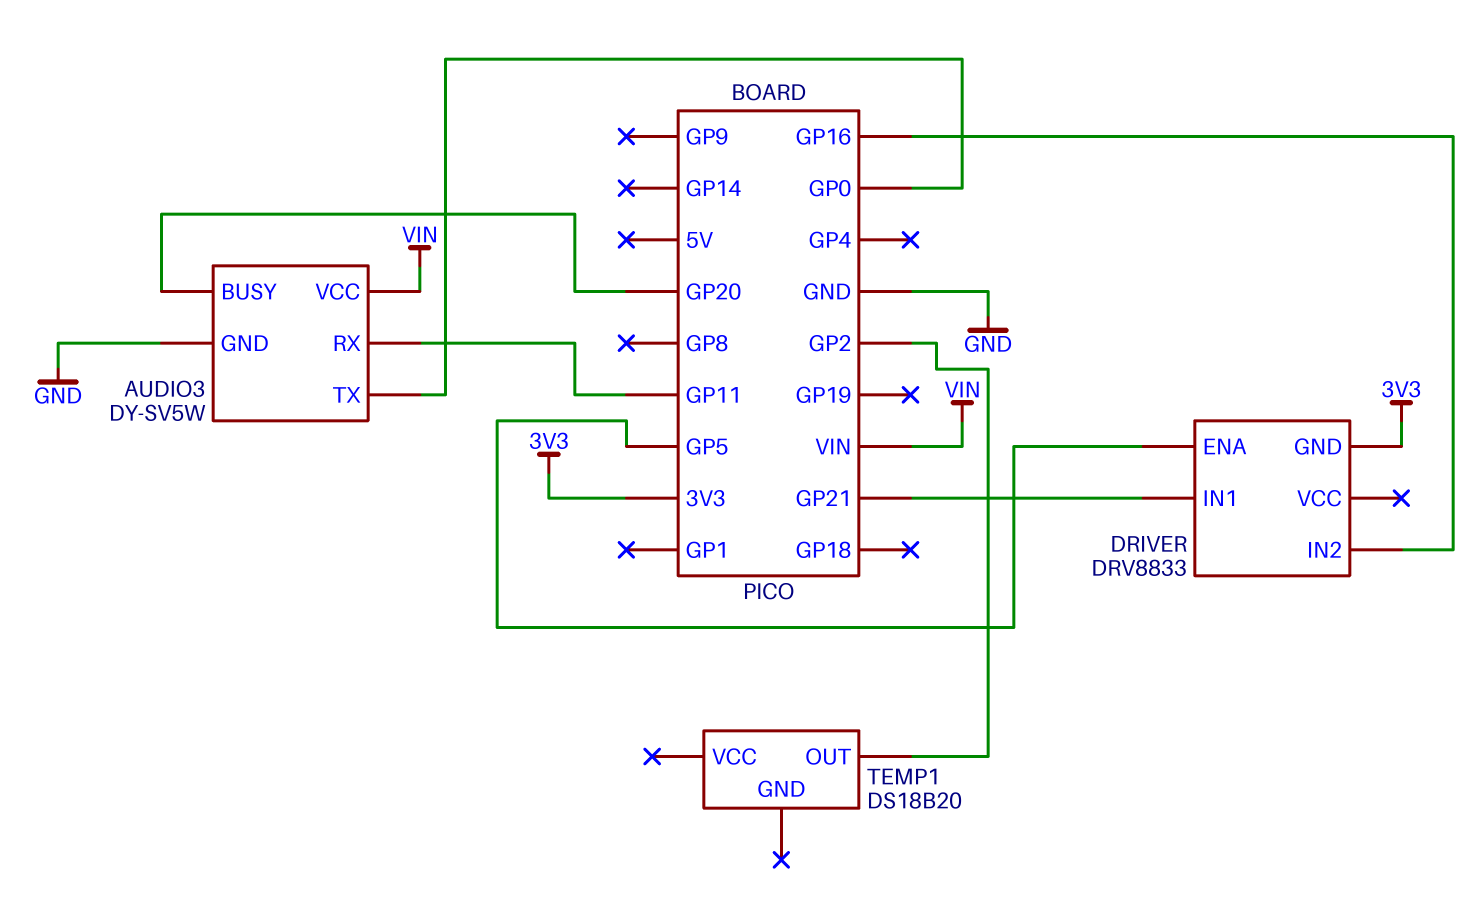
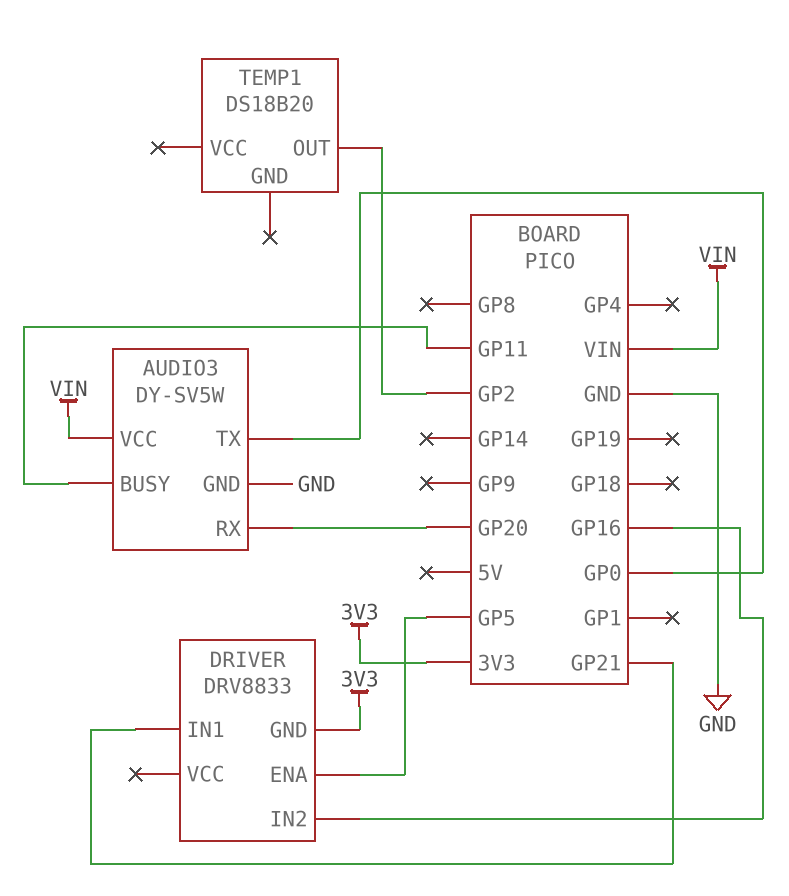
AUDIO3 pin BUSY: GP20 -> GP11
AUDIO3 pin RX: GP11 -> GP20

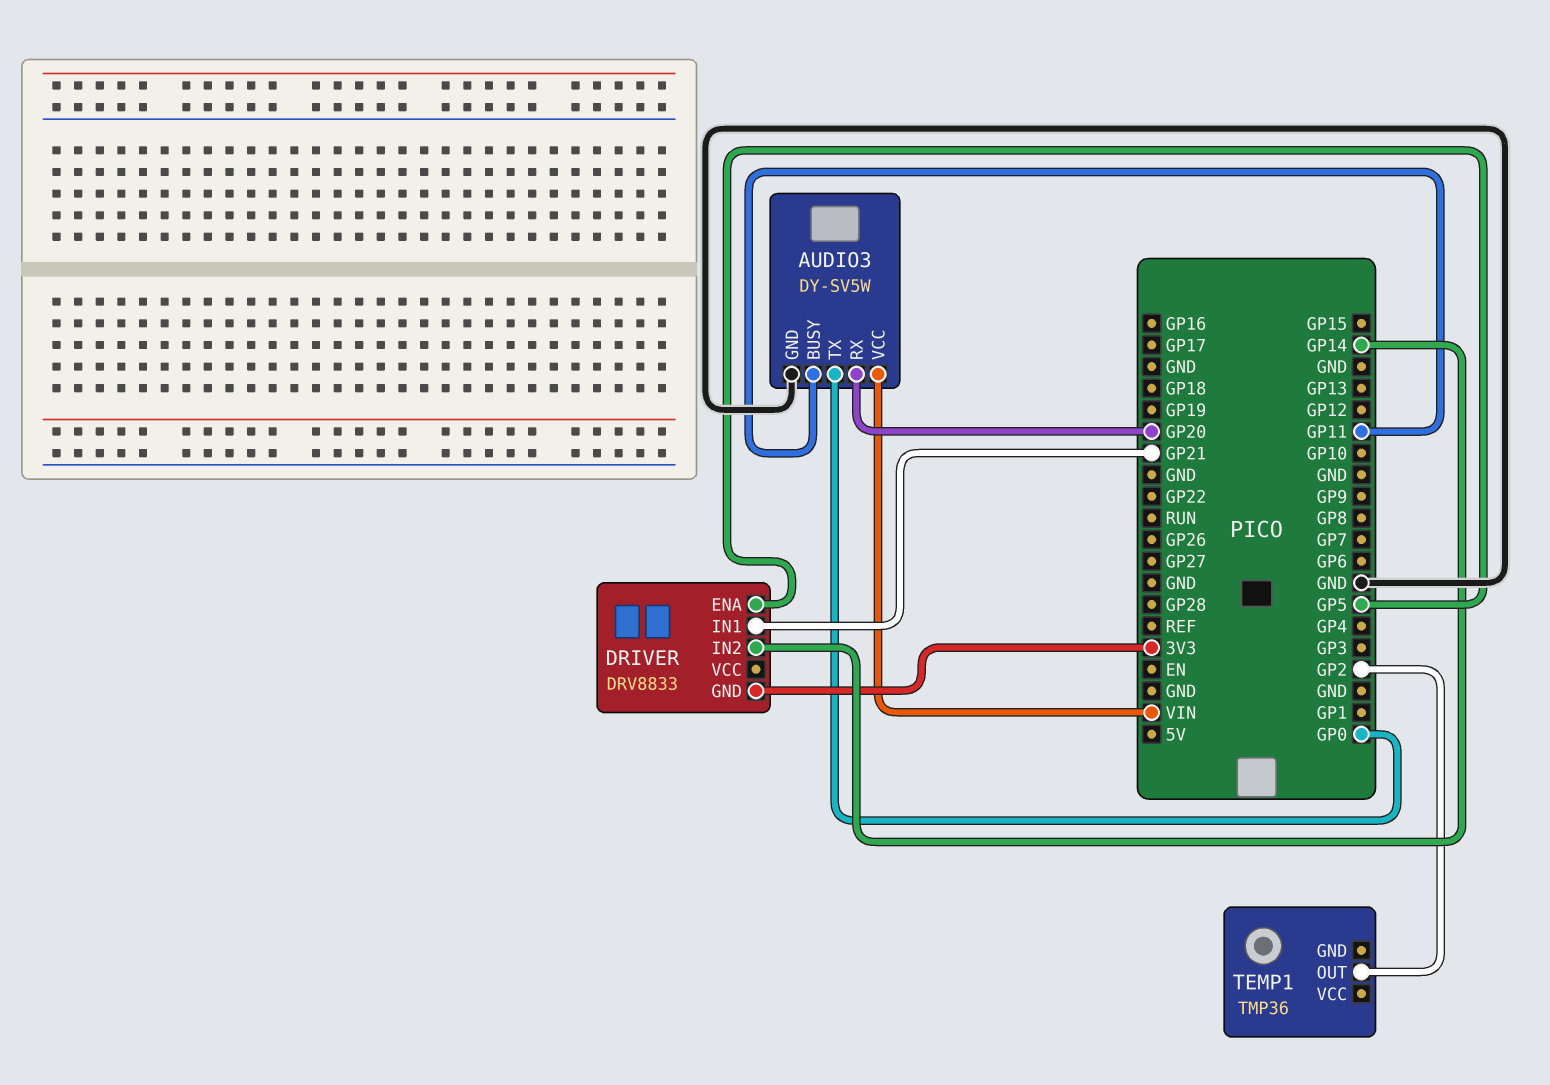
DRIVER pin IN2: GP16 -> GP14
TEMP1: DS18B20 -> TMP36

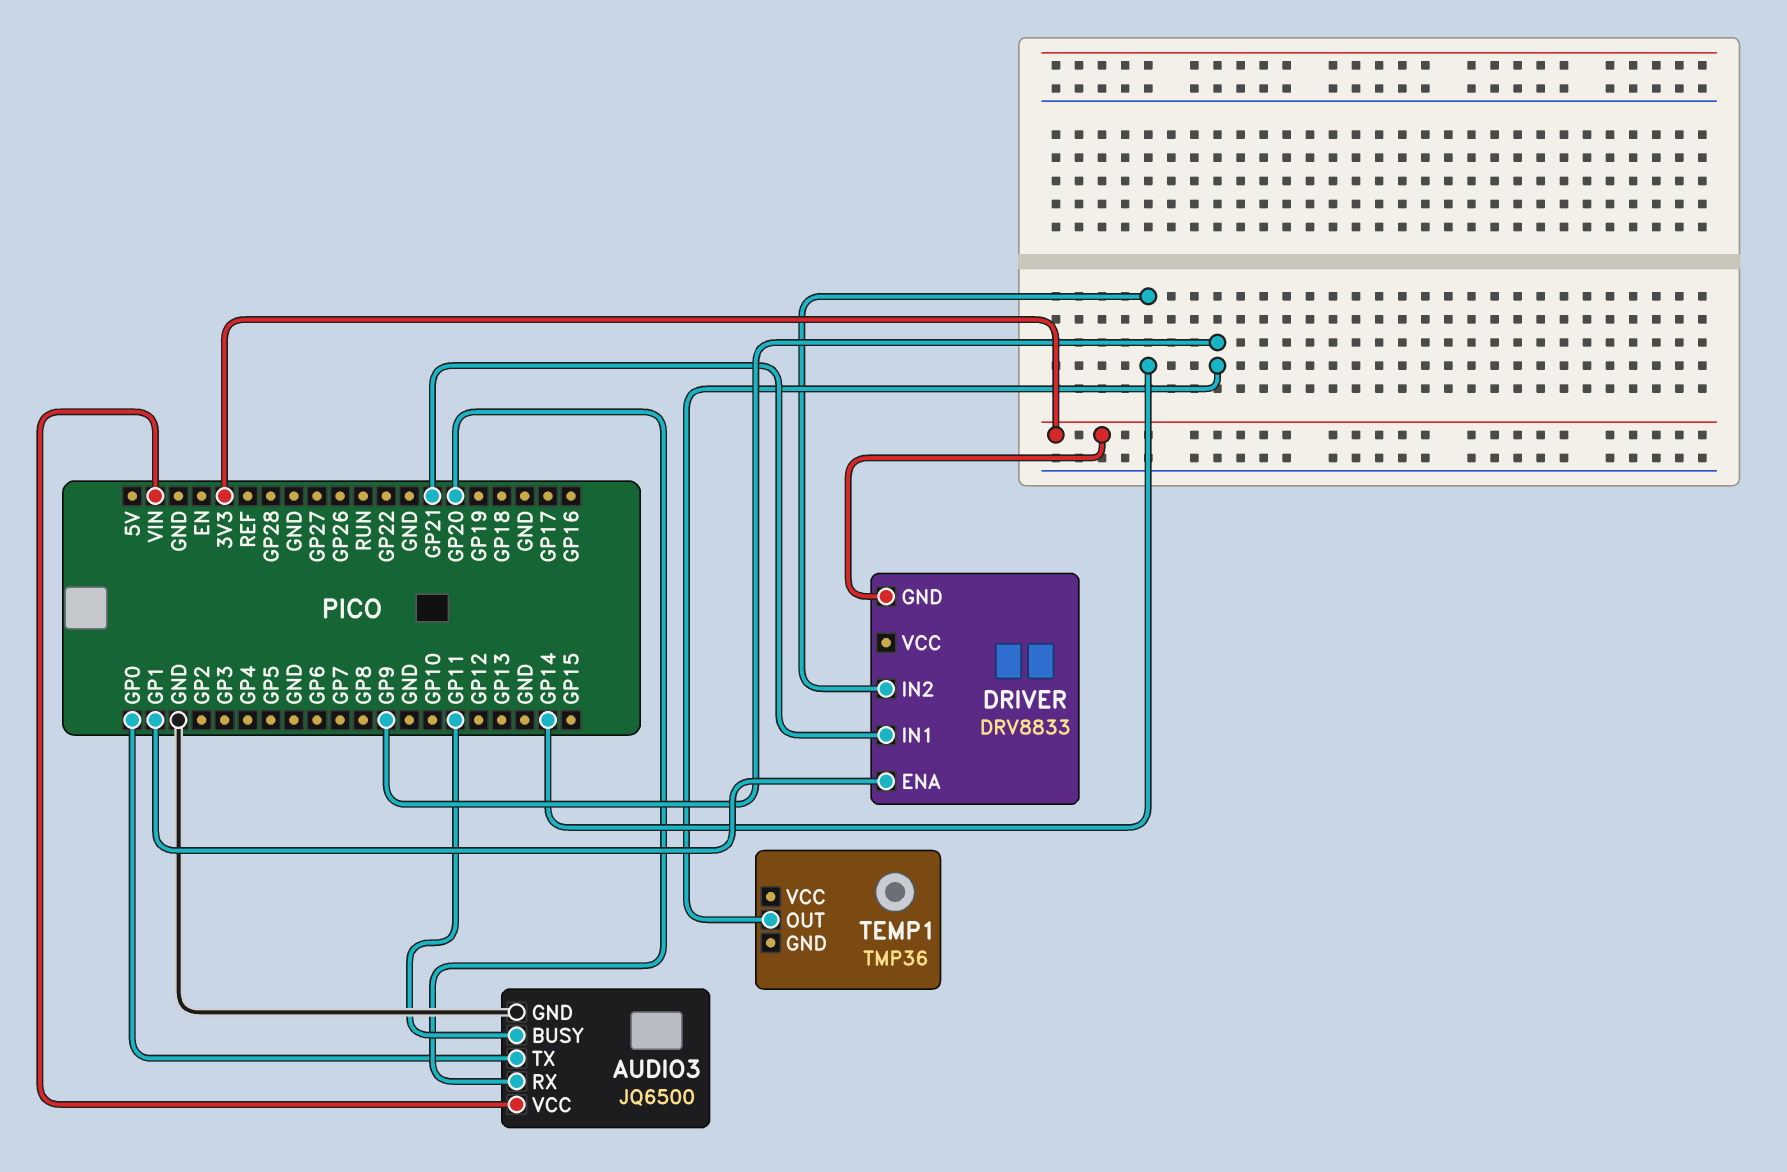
AUDIO3: DY-SV5W -> JQ6500
DRIVER pin ENA: GP5 -> GP1
TEMP1 pin OUT: GP2 -> GP9

